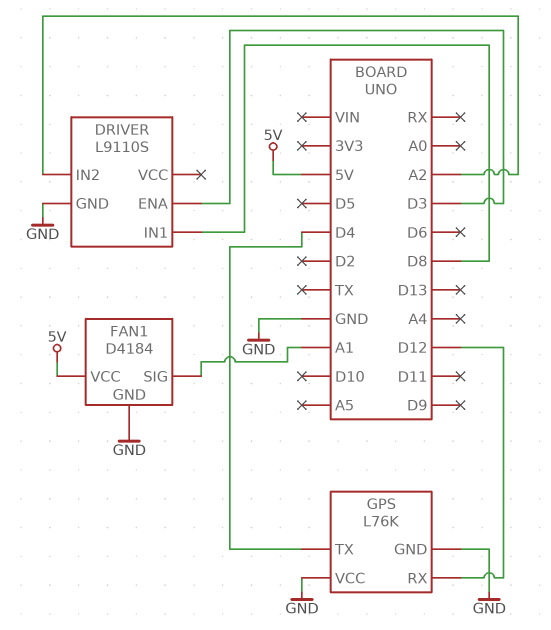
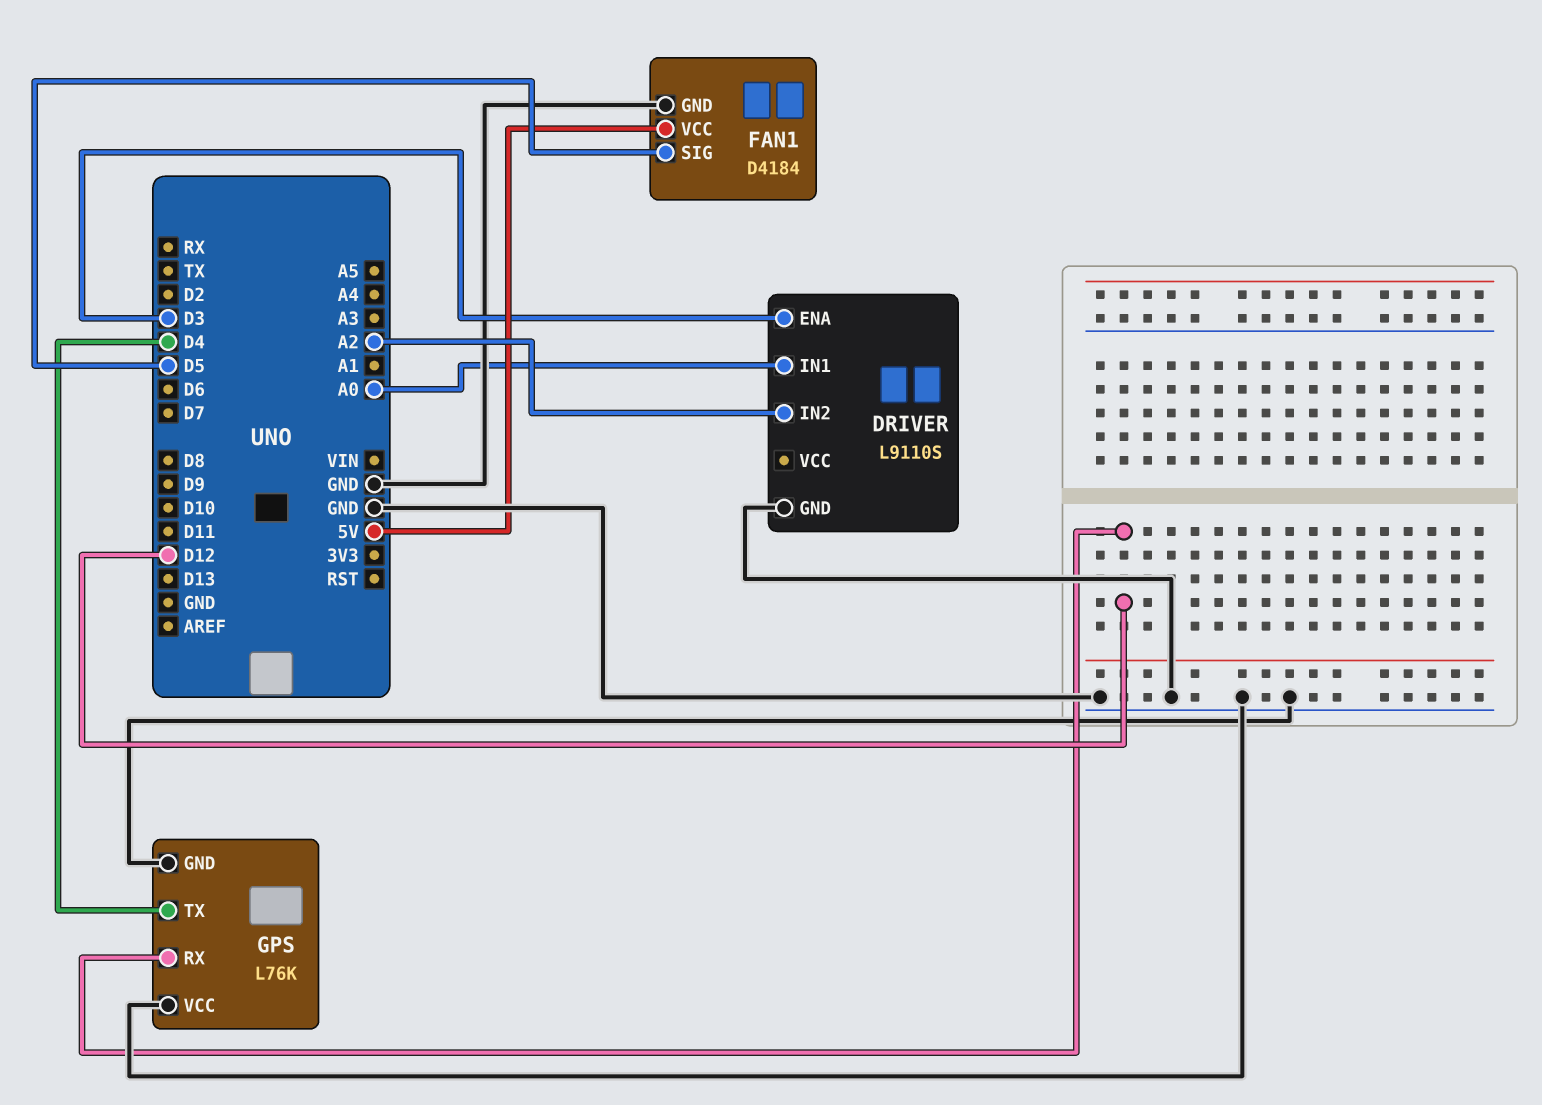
DRIVER pin IN1: D8 -> A0
FAN1 pin SIG: A1 -> D5

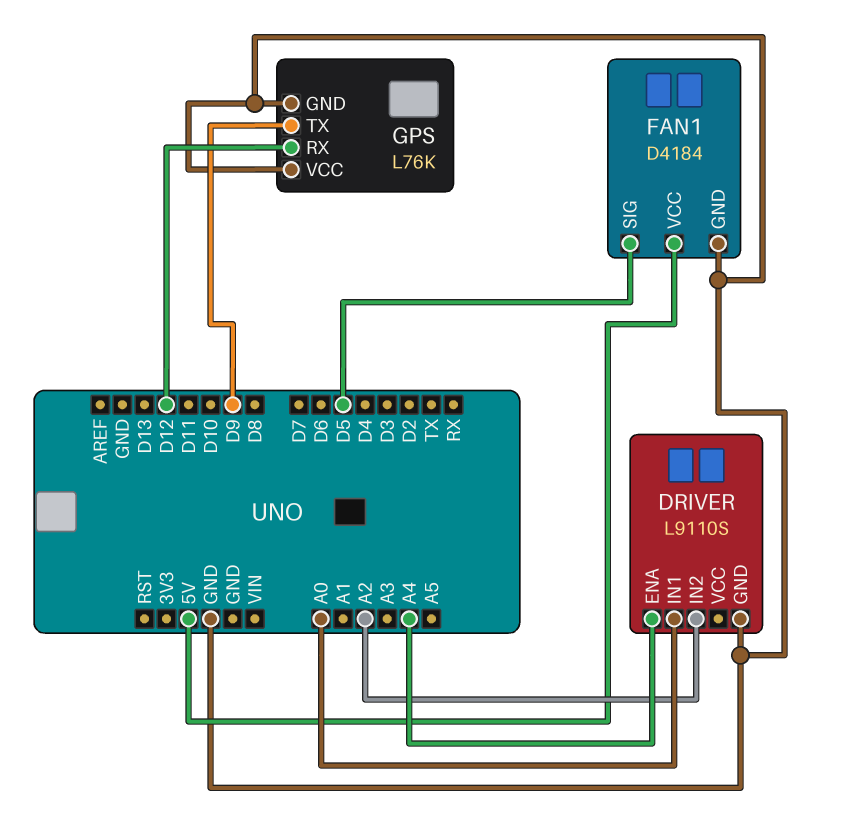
DRIVER pin ENA: D3 -> A4
GPS pin TX: D4 -> D9

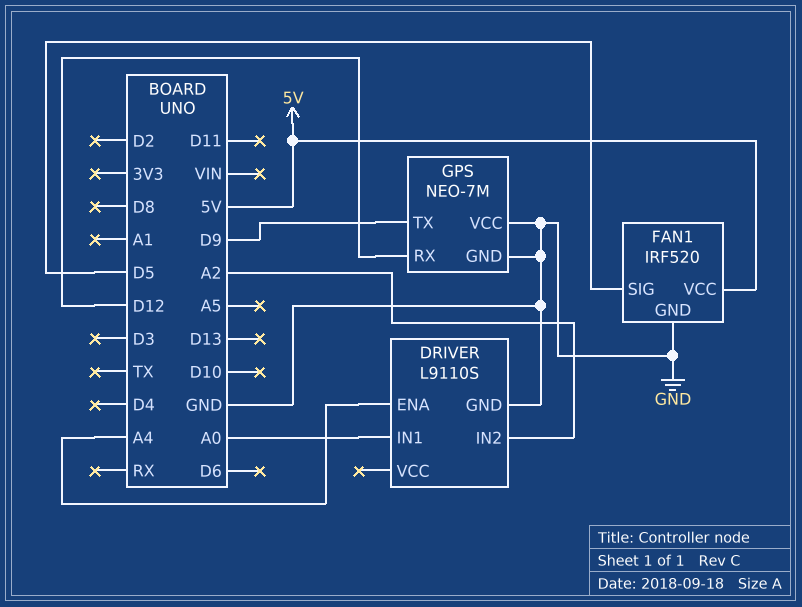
FAN1: D4184 -> IRF520
GPS: L76K -> NEO-7M

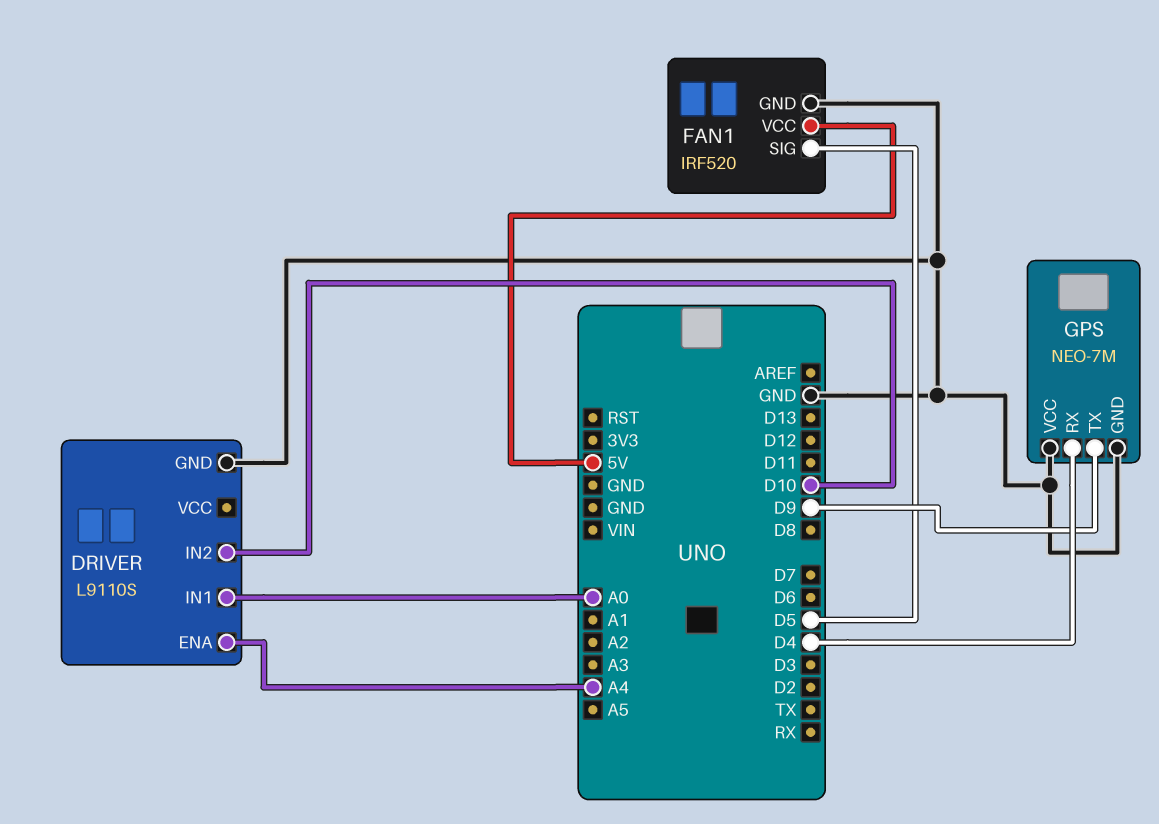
DRIVER pin IN2: A2 -> D10
GPS pin RX: D12 -> D4

